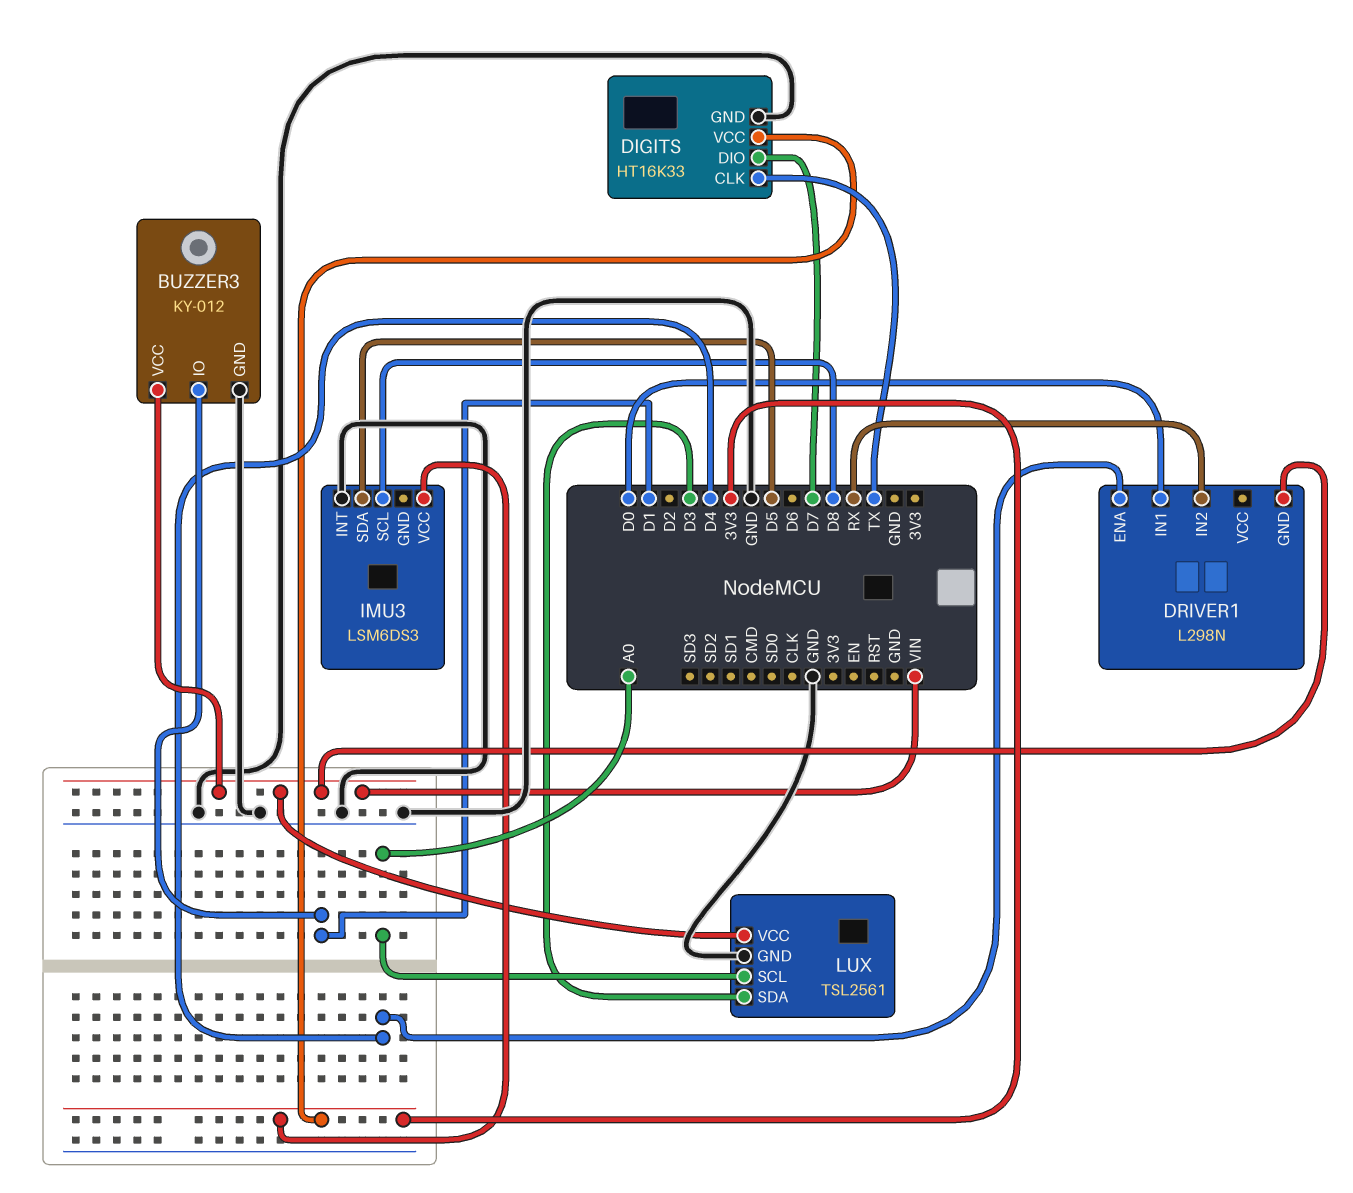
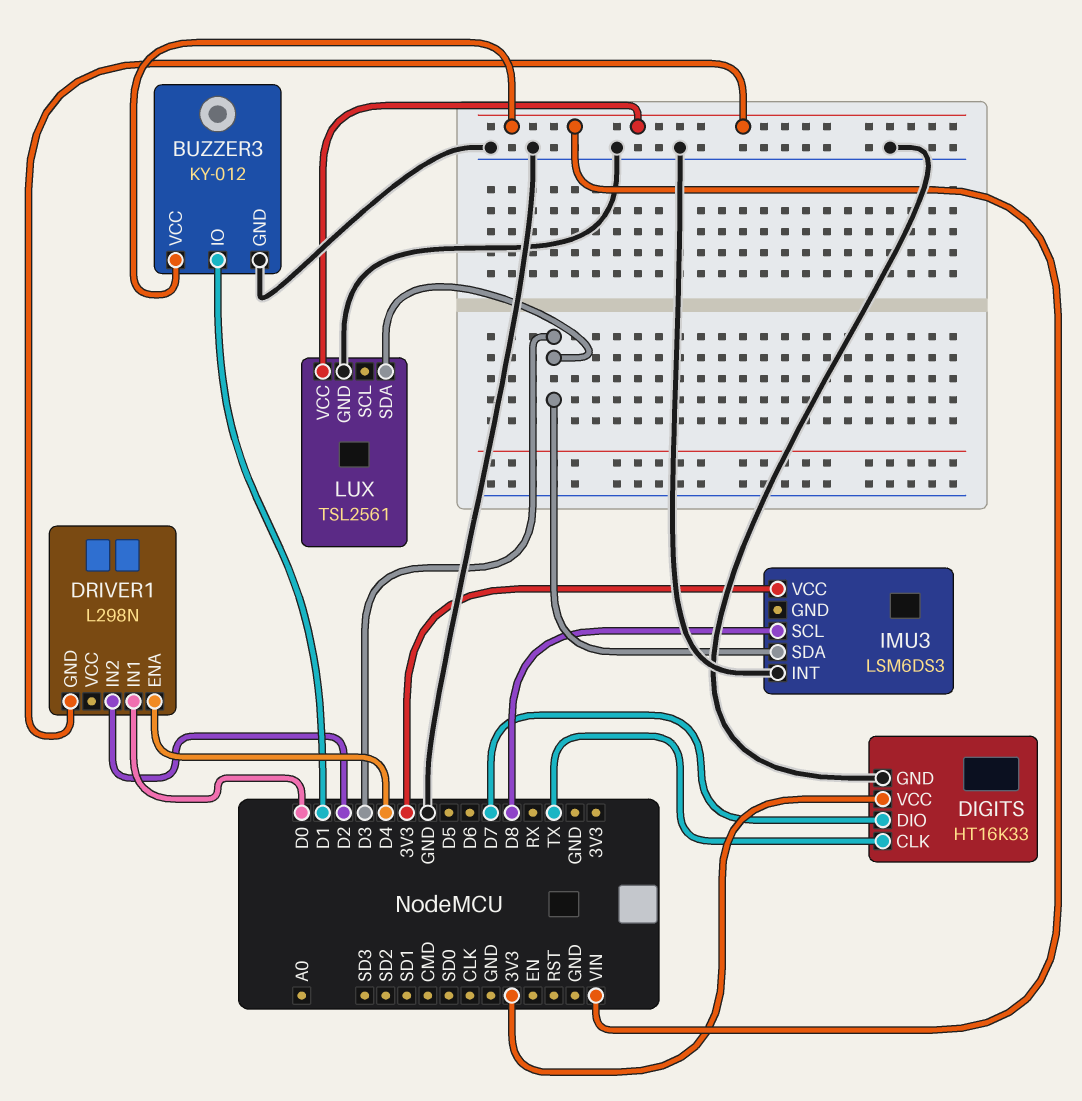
DRIVER1 pin IN2: RX -> D2
IMU3 pin SDA: D5 -> D3
LUX pin SCL: A0 -> none

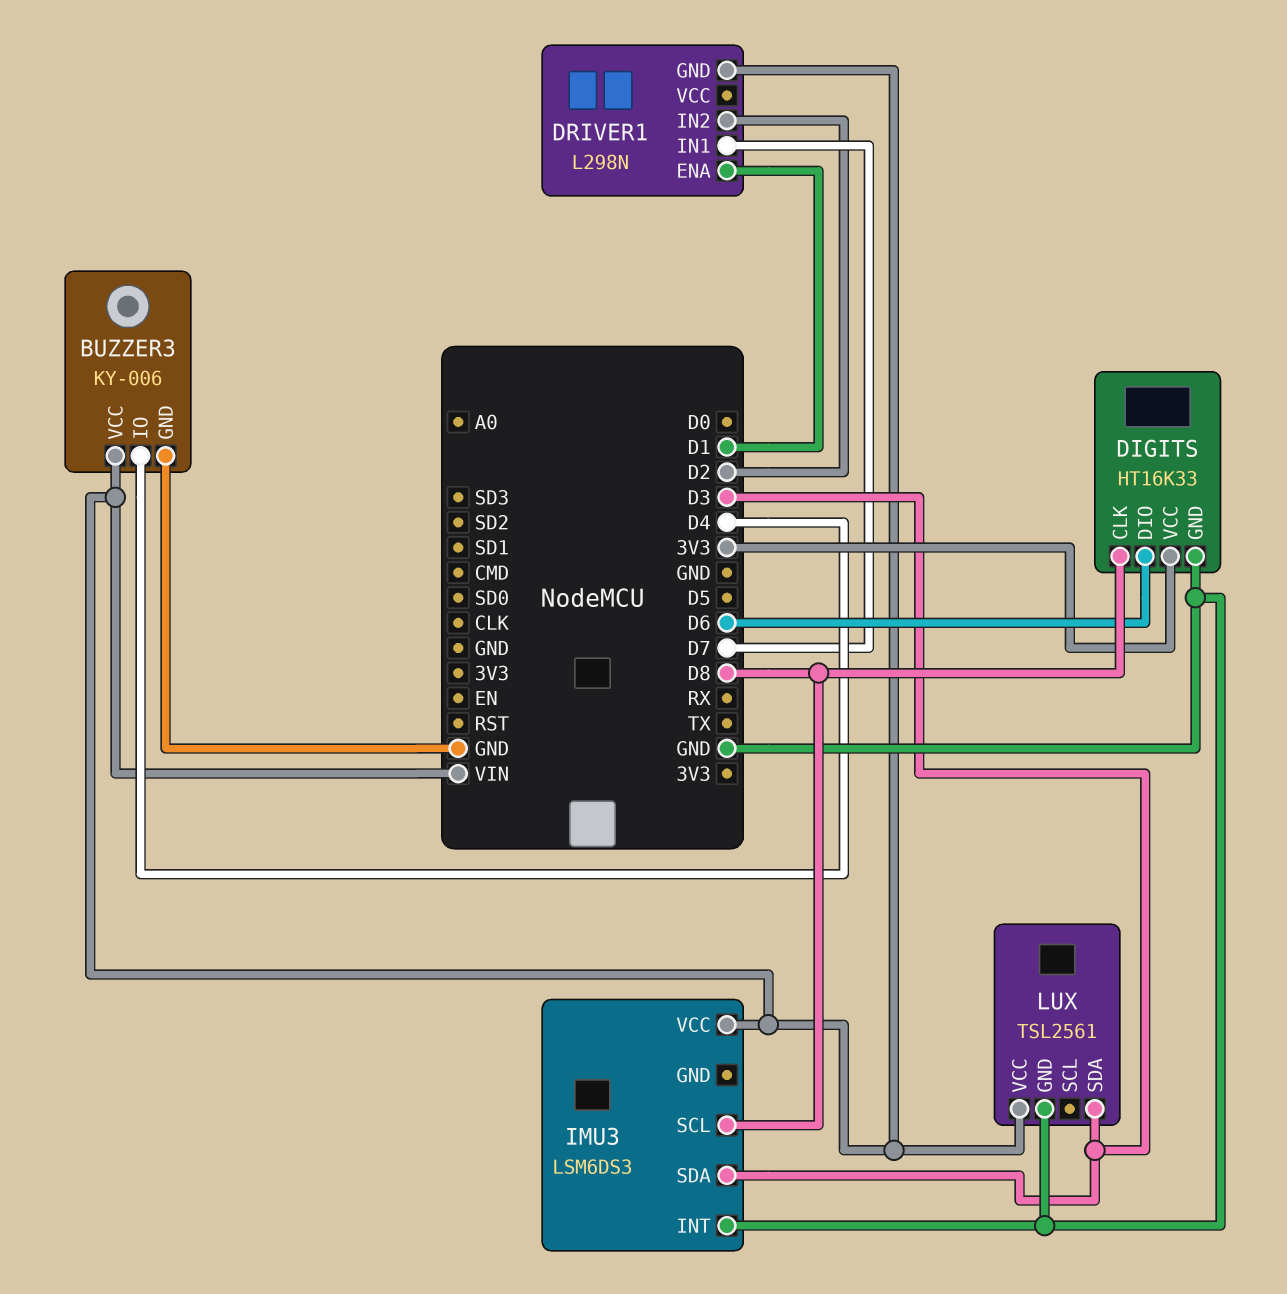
BUZZER3: KY-012 -> KY-006
BUZZER3 pin IO: D1 -> D4
DIGITS pin CLK: TX -> D8
DIGITS pin DIO: D7 -> D6
DRIVER1 pin ENA: D4 -> D1
DRIVER1 pin IN1: D0 -> D7
IMU3 pin VCC: 3V3 -> VIN

